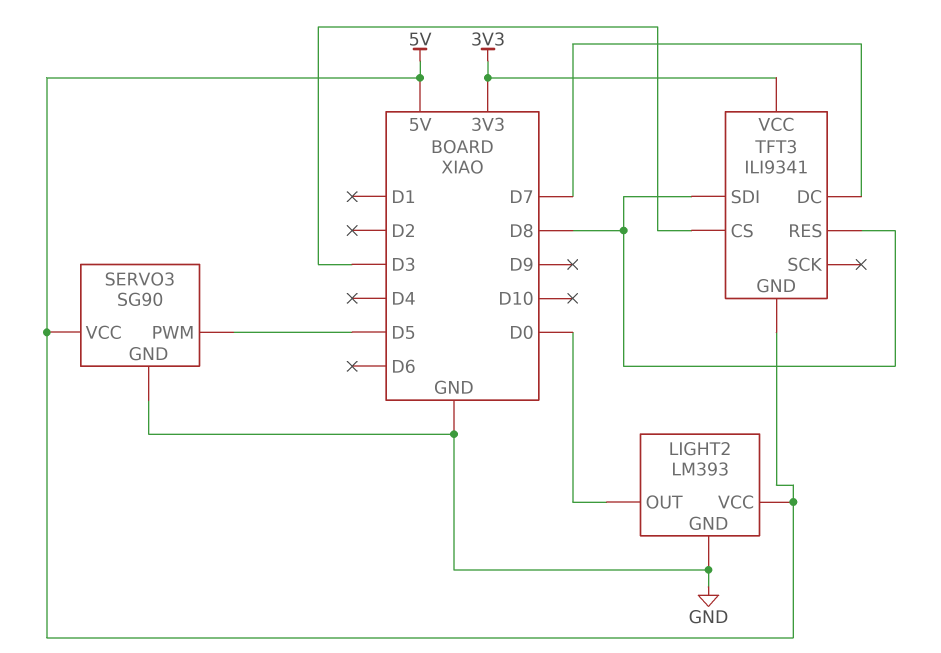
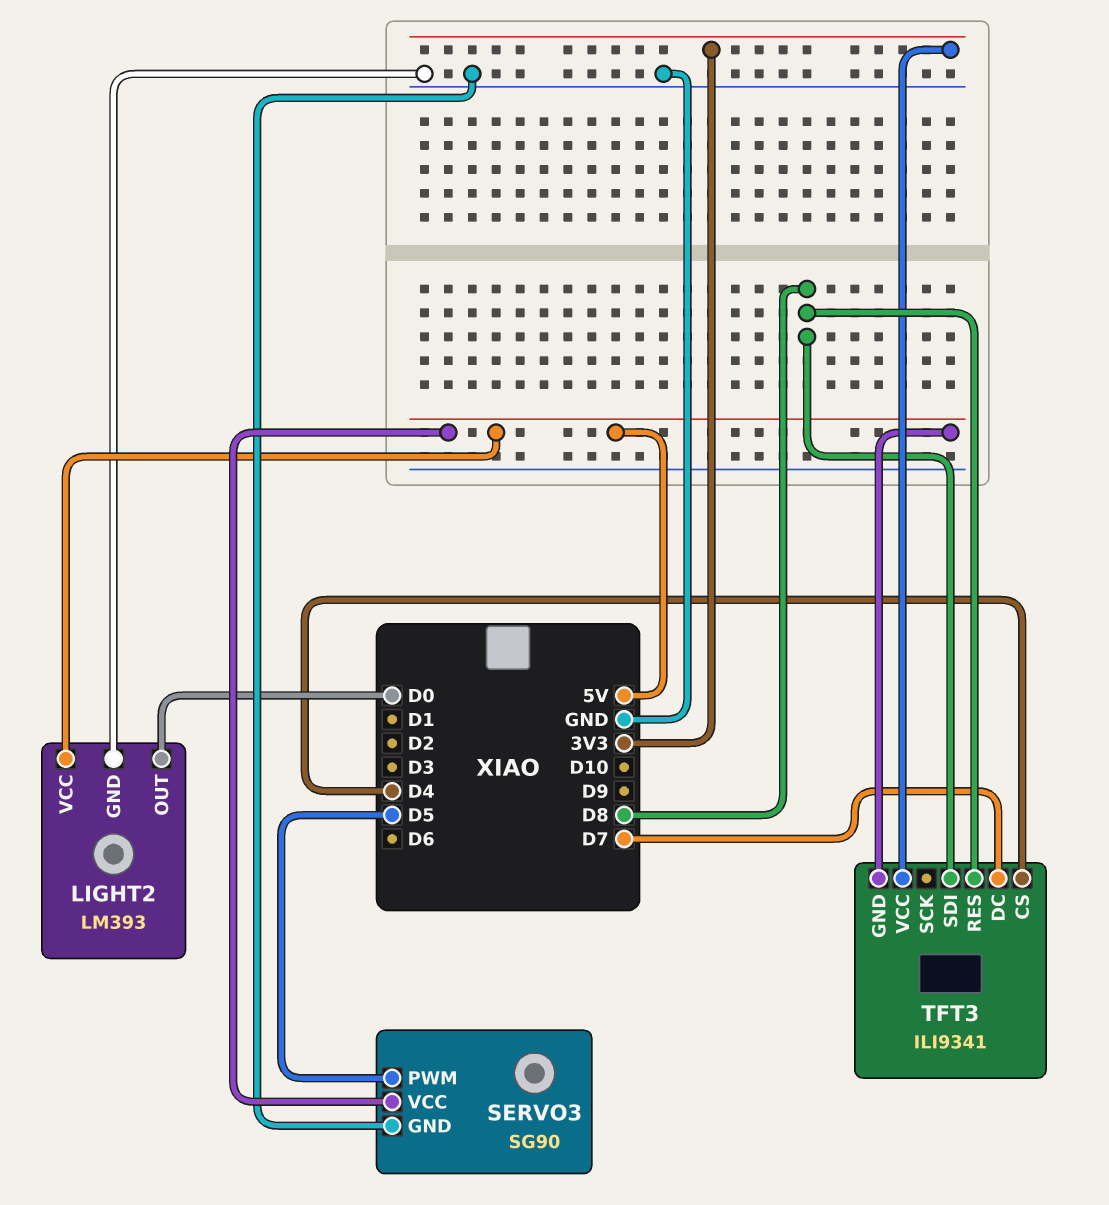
TFT3 pin CS: D3 -> D4

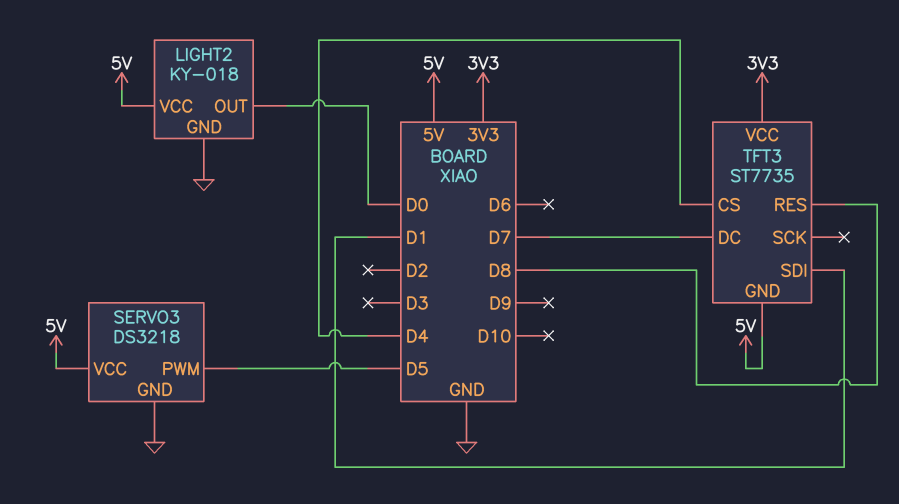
LIGHT2: LM393 -> KY-018
SERVO3: SG90 -> DS3218
TFT3: ILI9341 -> ST7735
TFT3 pin SDI: D8 -> D1

